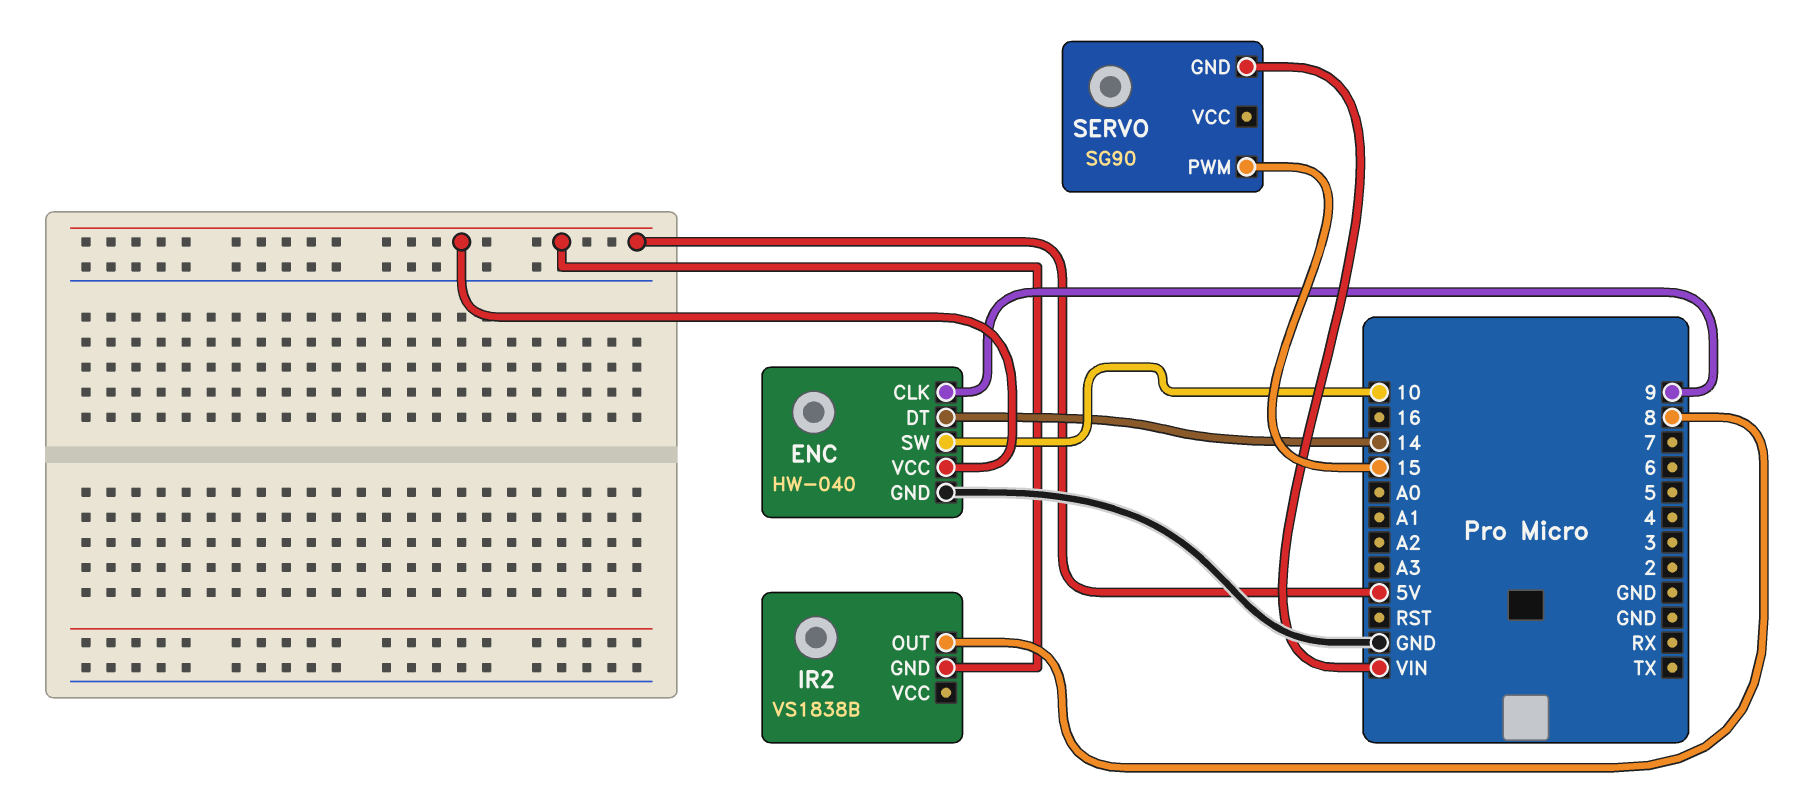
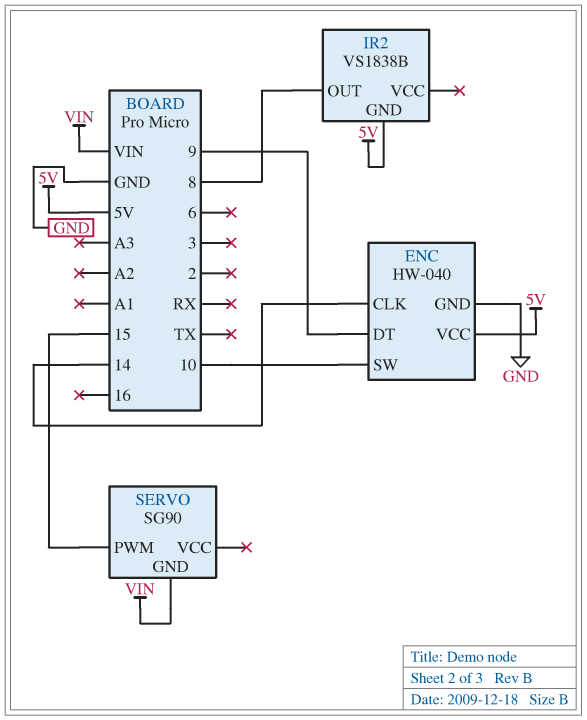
ENC pin CLK: 9 -> 14
ENC pin DT: 14 -> 9

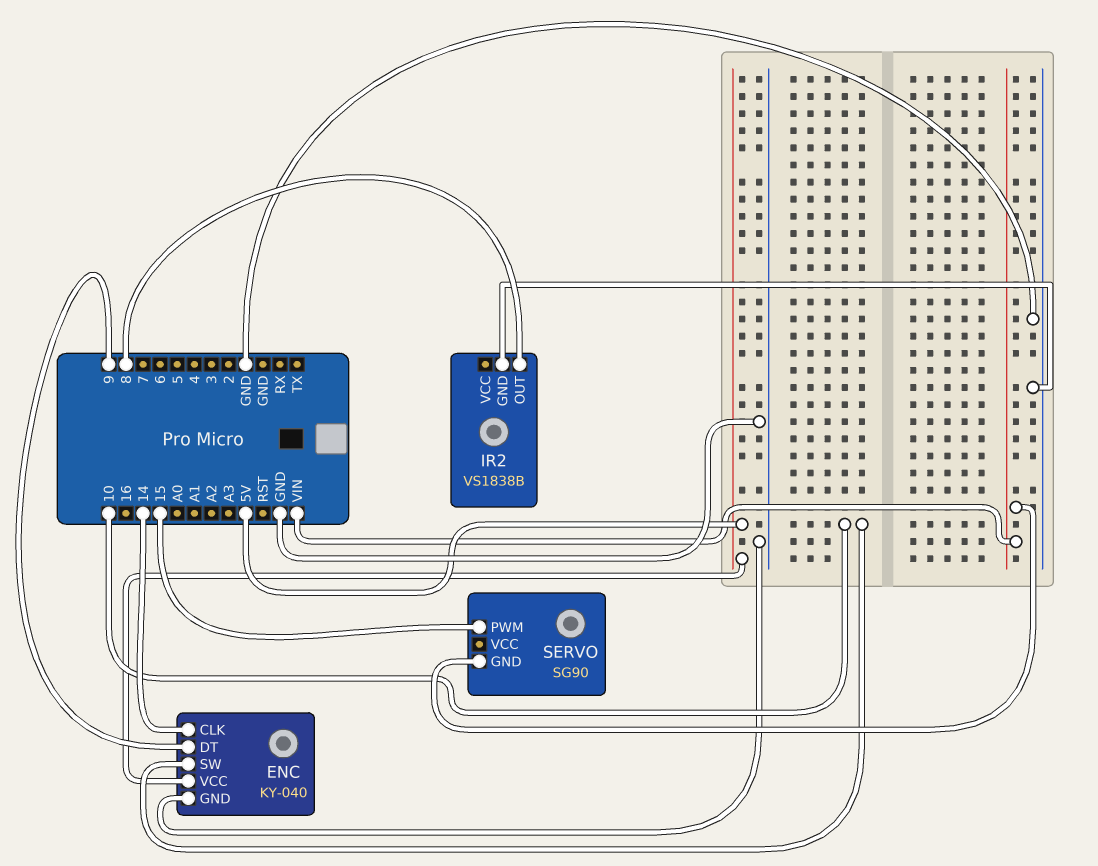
ENC: HW-040 -> KY-040
IR2 pin GND: 5V -> GND

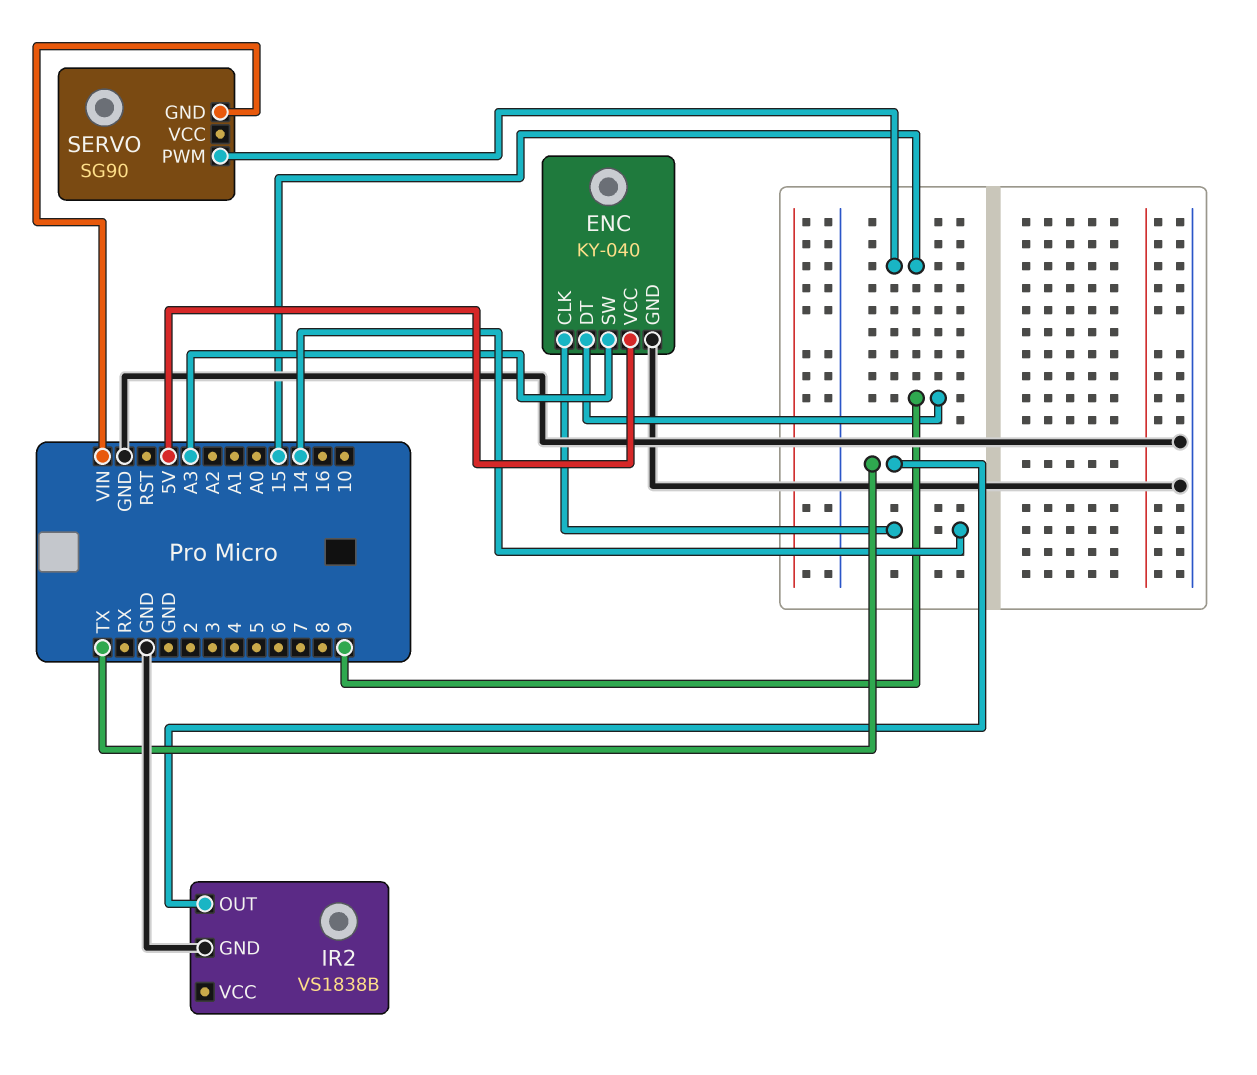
ENC pin SW: 10 -> A3
IR2 pin OUT: 8 -> TX

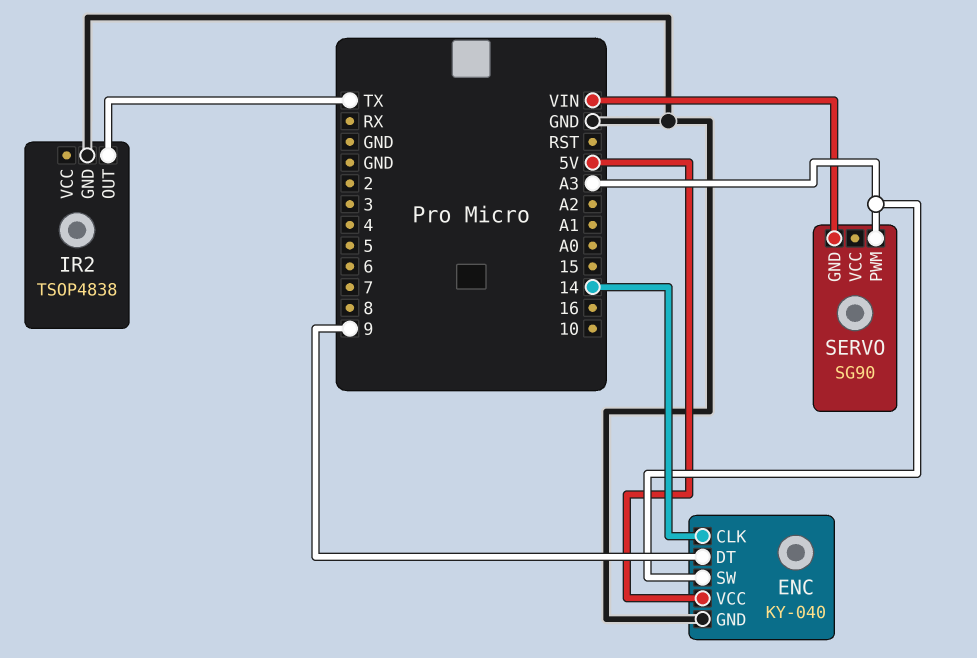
IR2: VS1838B -> TSOP4838
SERVO pin PWM: 15 -> A3

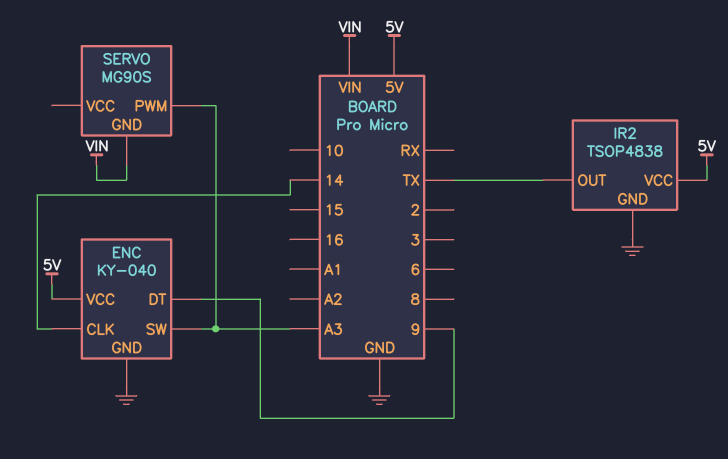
IR2 pin VCC: none -> 5V
SERVO: SG90 -> MG90S

